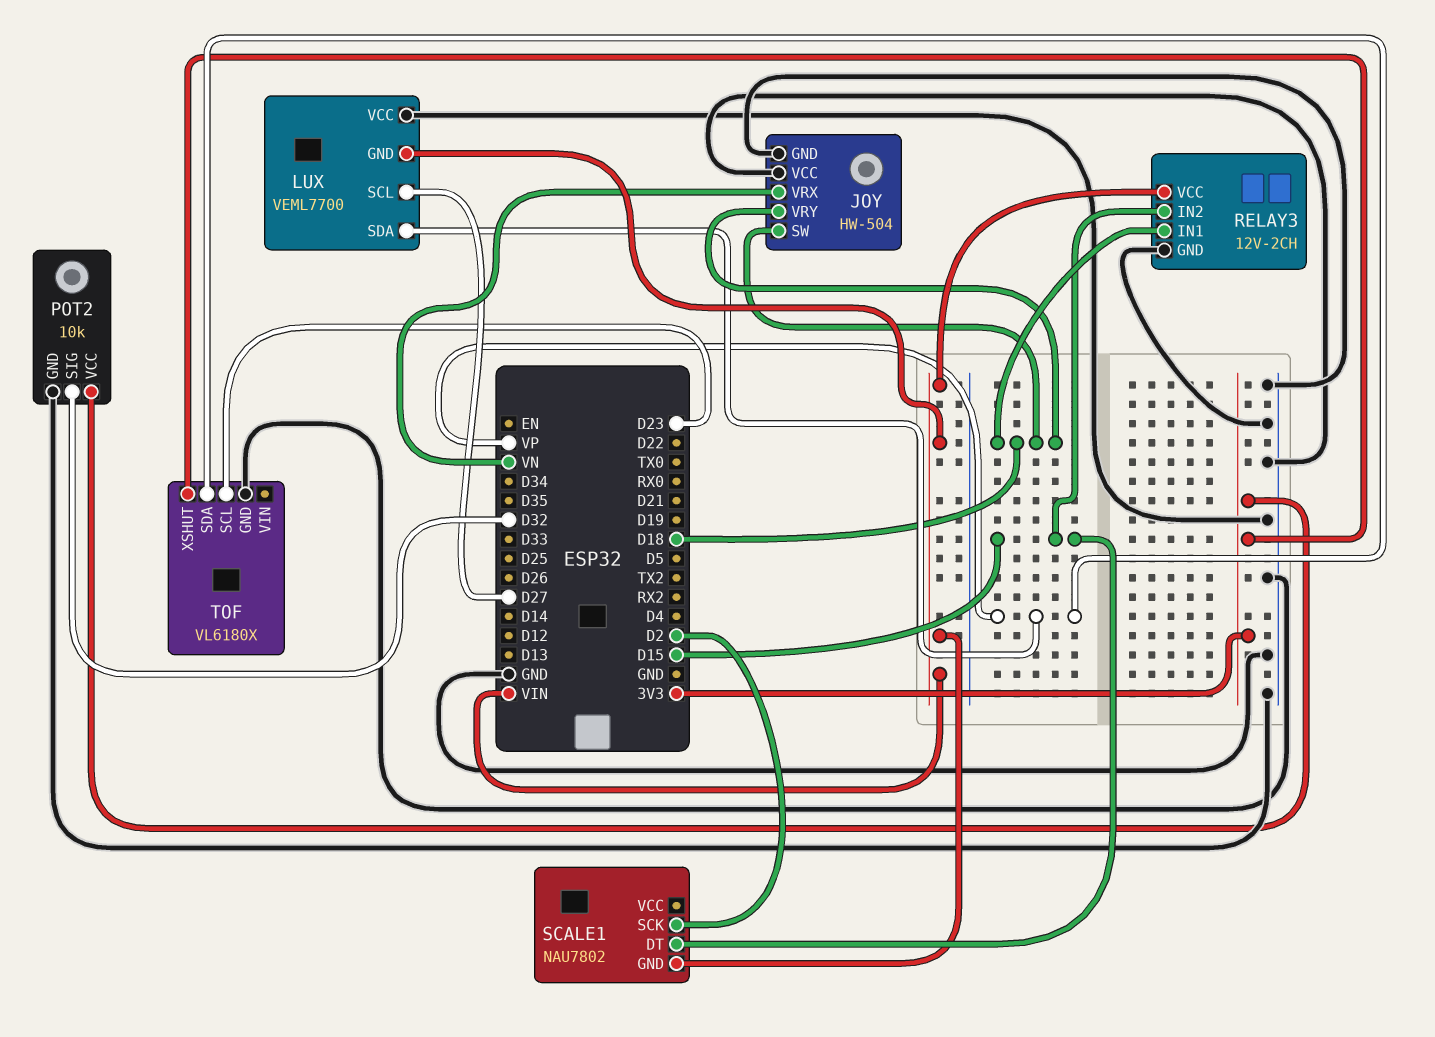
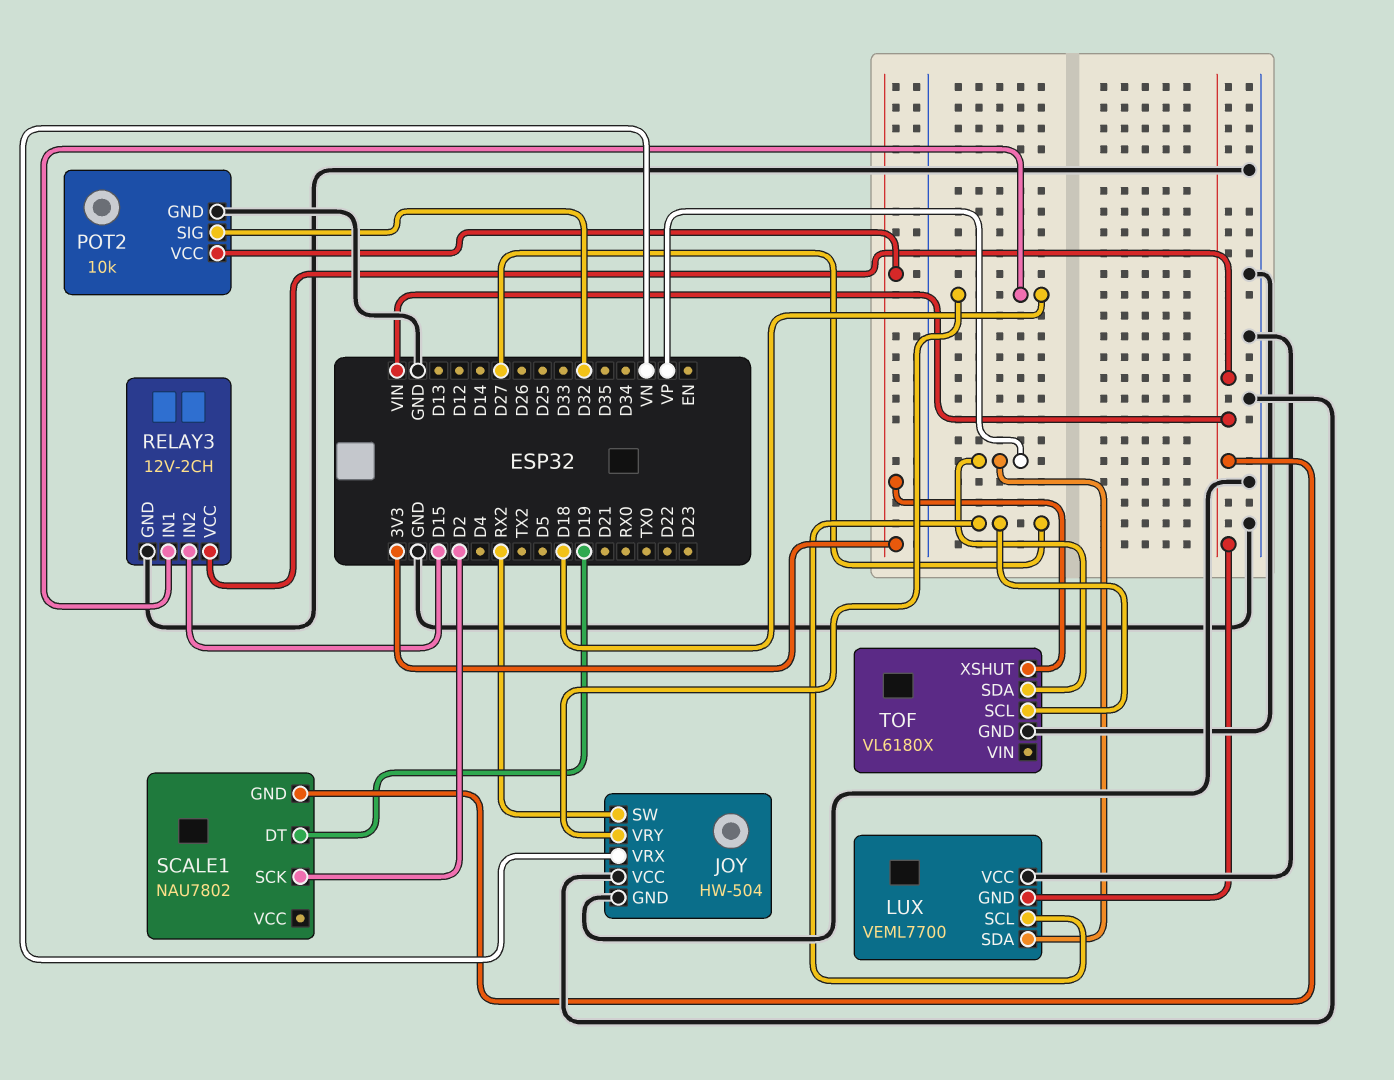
JOY pin SW: D18 -> RX2
SCALE1 pin DT: D15 -> D19
TOF pin SCL: D23 -> D27

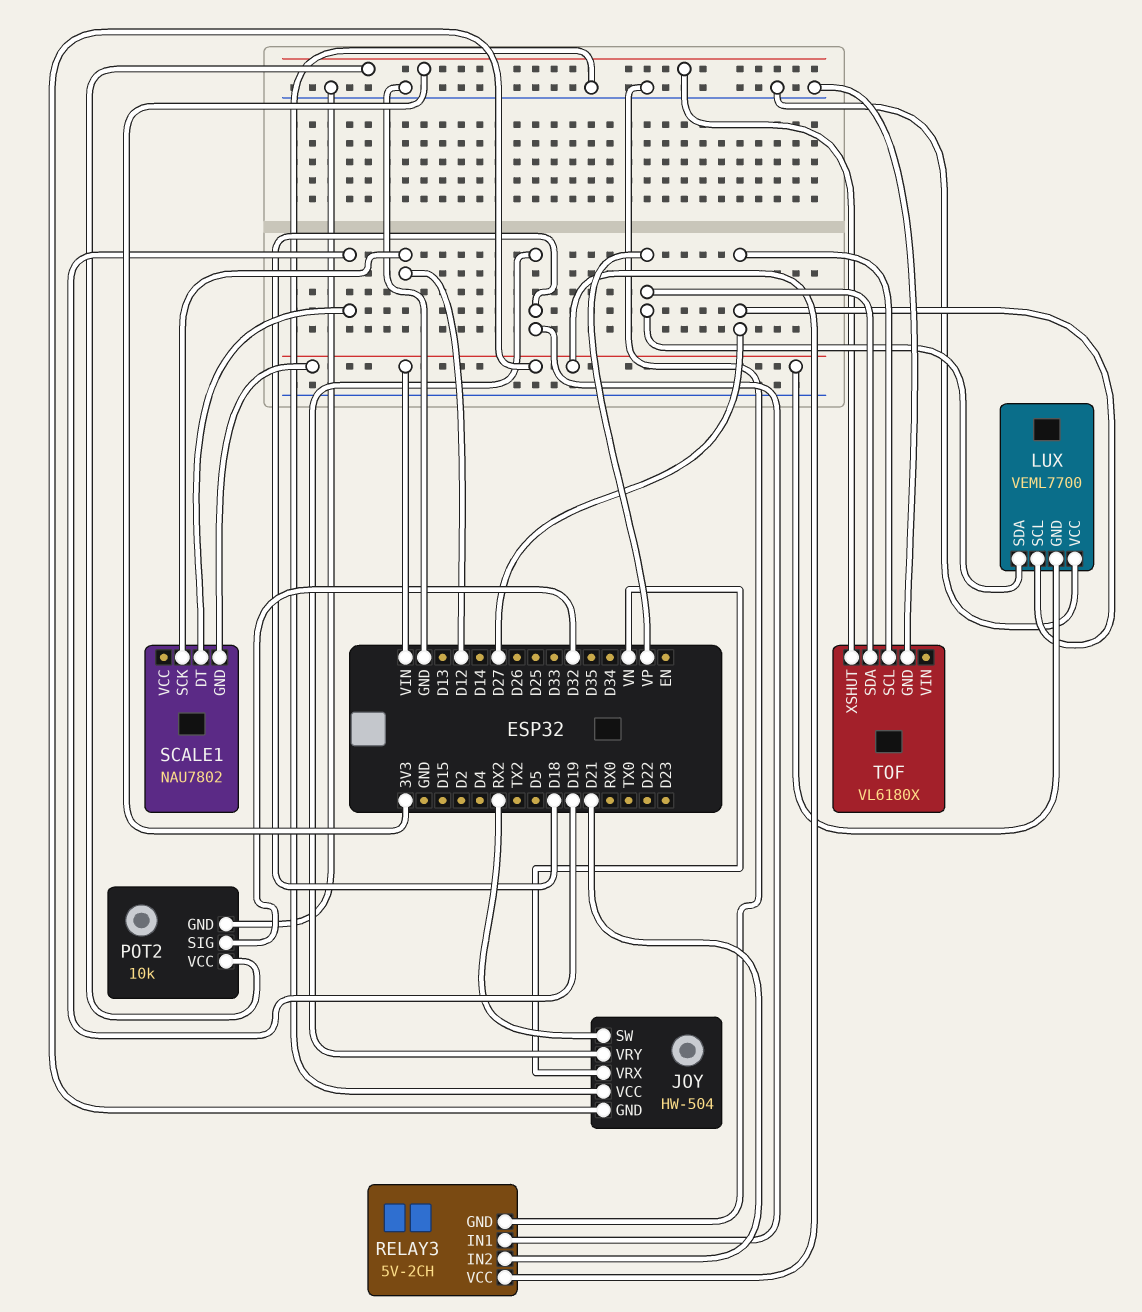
JOY pin GND: GND -> VIN
RELAY3: 12V-2CH -> 5V-2CH
RELAY3 pin IN2: D15 -> D21
SCALE1 pin SCK: D2 -> D12

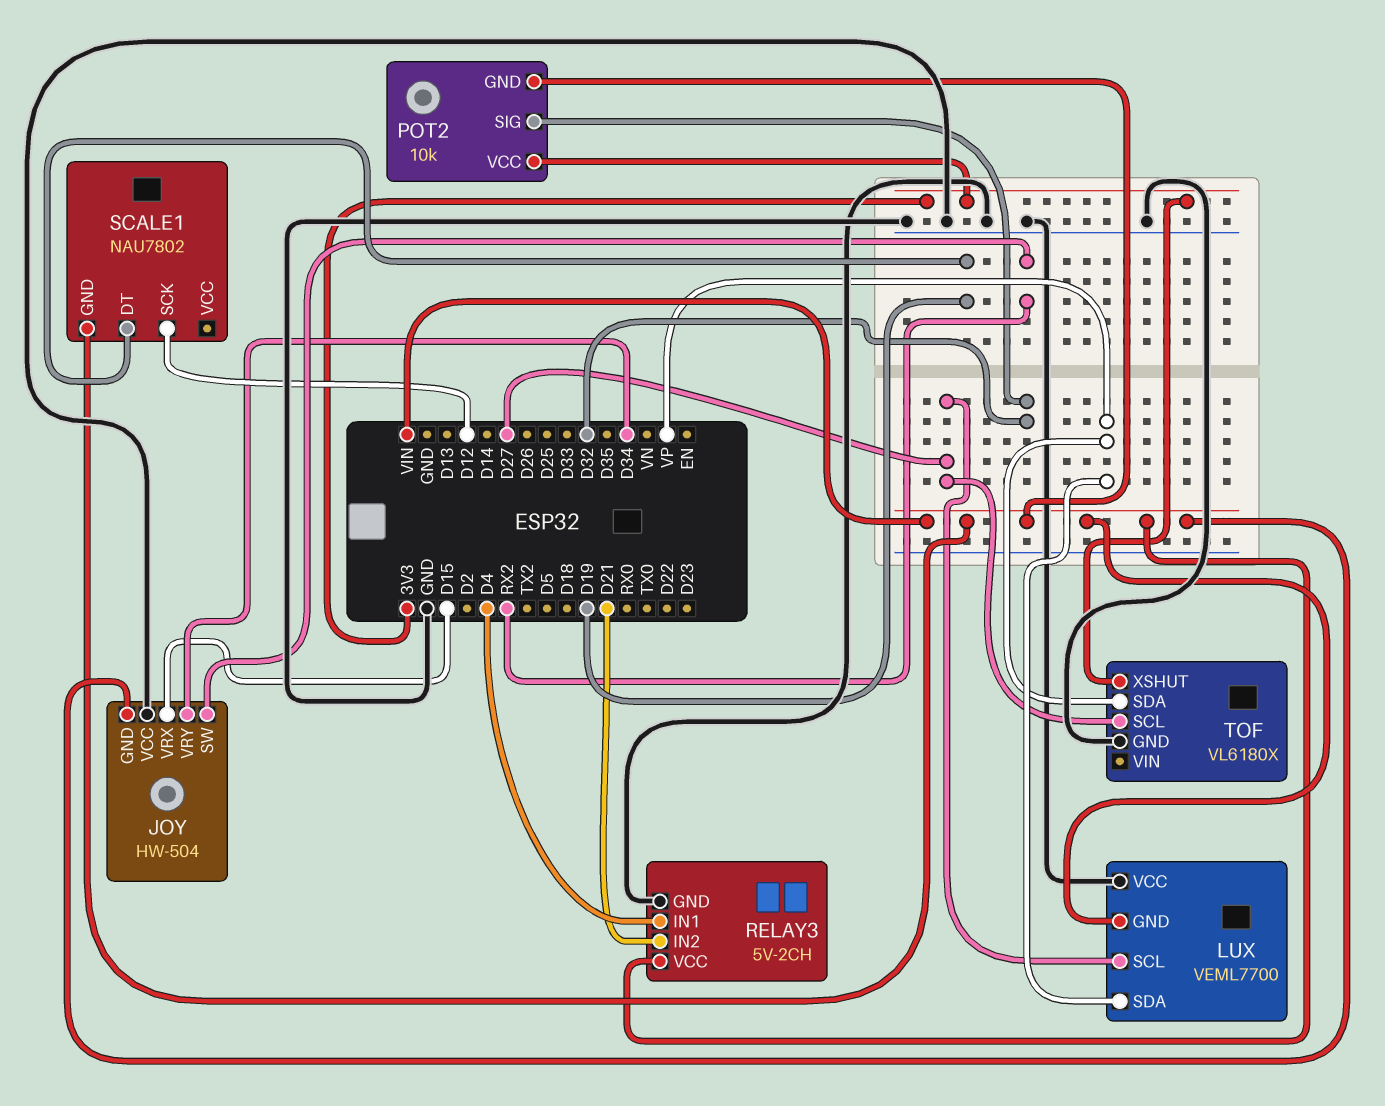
JOY pin VRX: VN -> D15
JOY pin VRY: D18 -> D34
POT2 pin GND: GND -> VIN
RELAY3 pin IN1: D18 -> D4

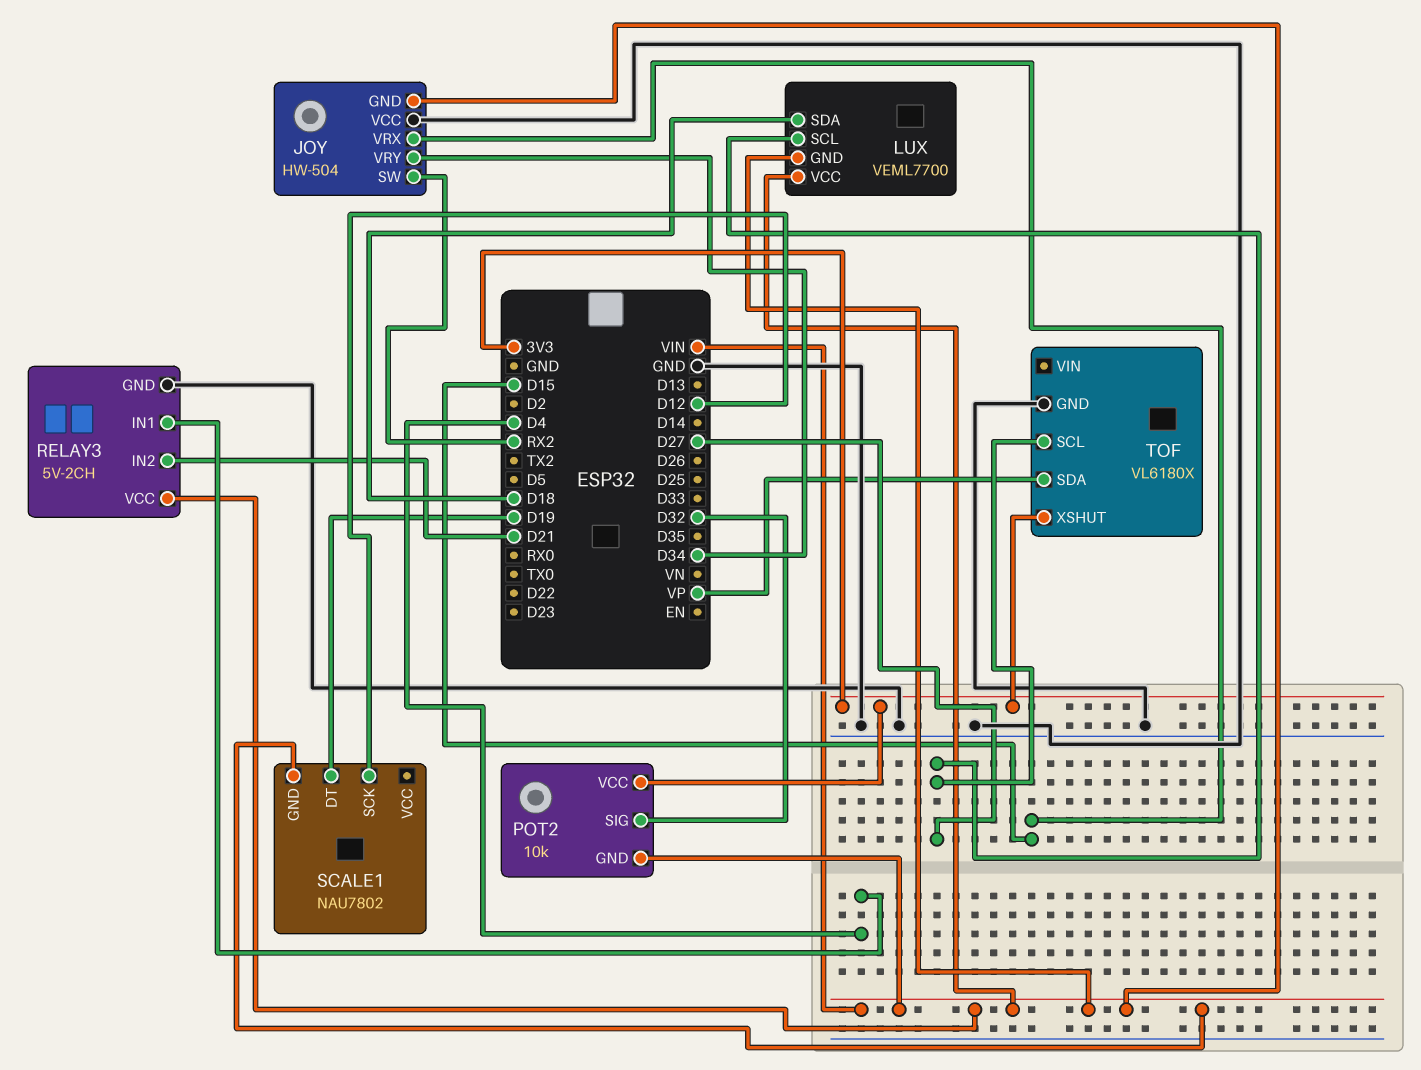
LUX pin SDA: VP -> D18
LUX pin VCC: GND -> VIN

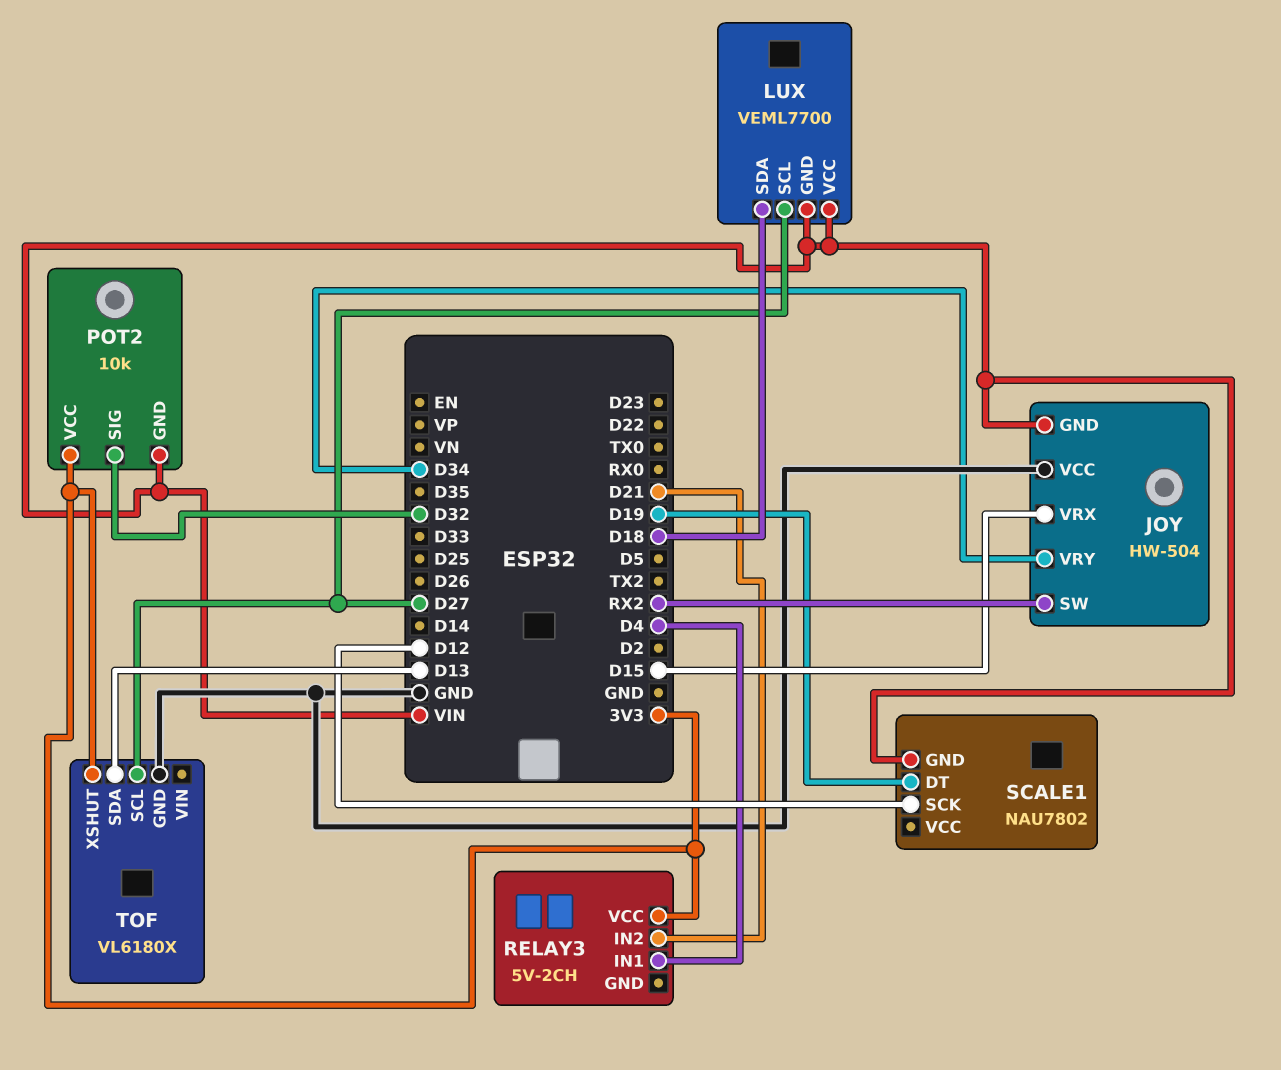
RELAY3 pin GND: GND -> none
RELAY3 pin VCC: VIN -> 3V3
TOF pin SDA: VP -> D13

